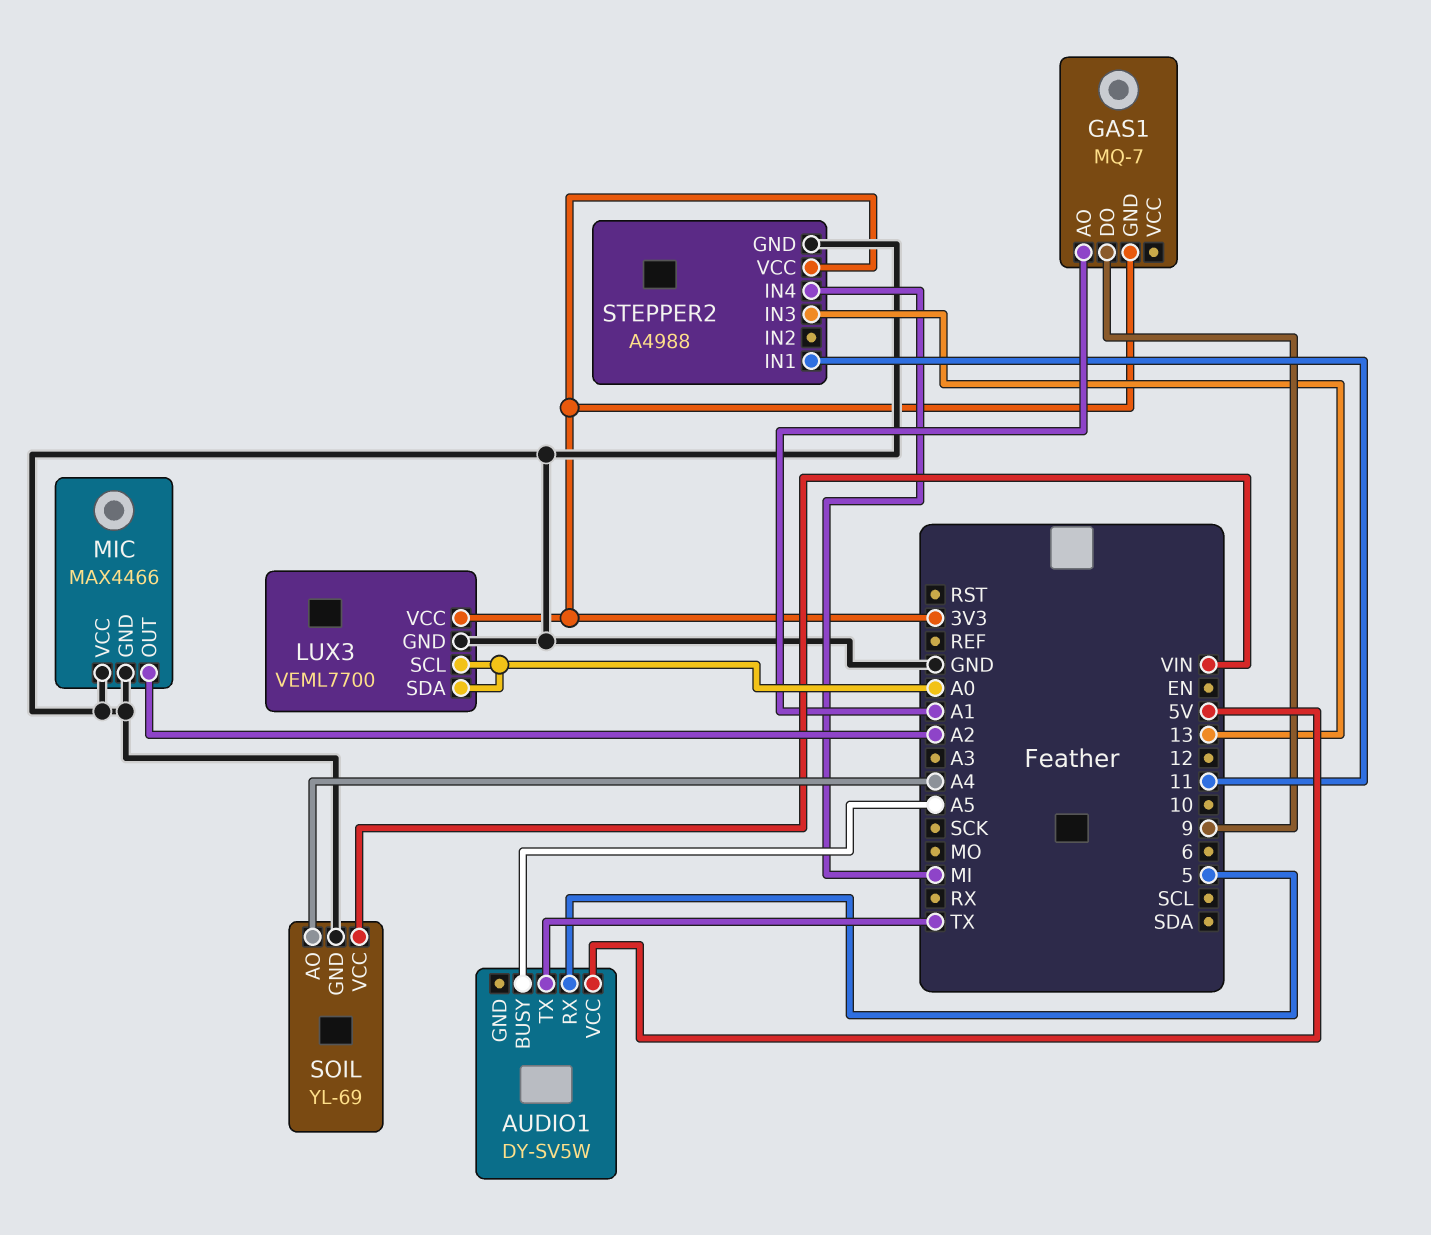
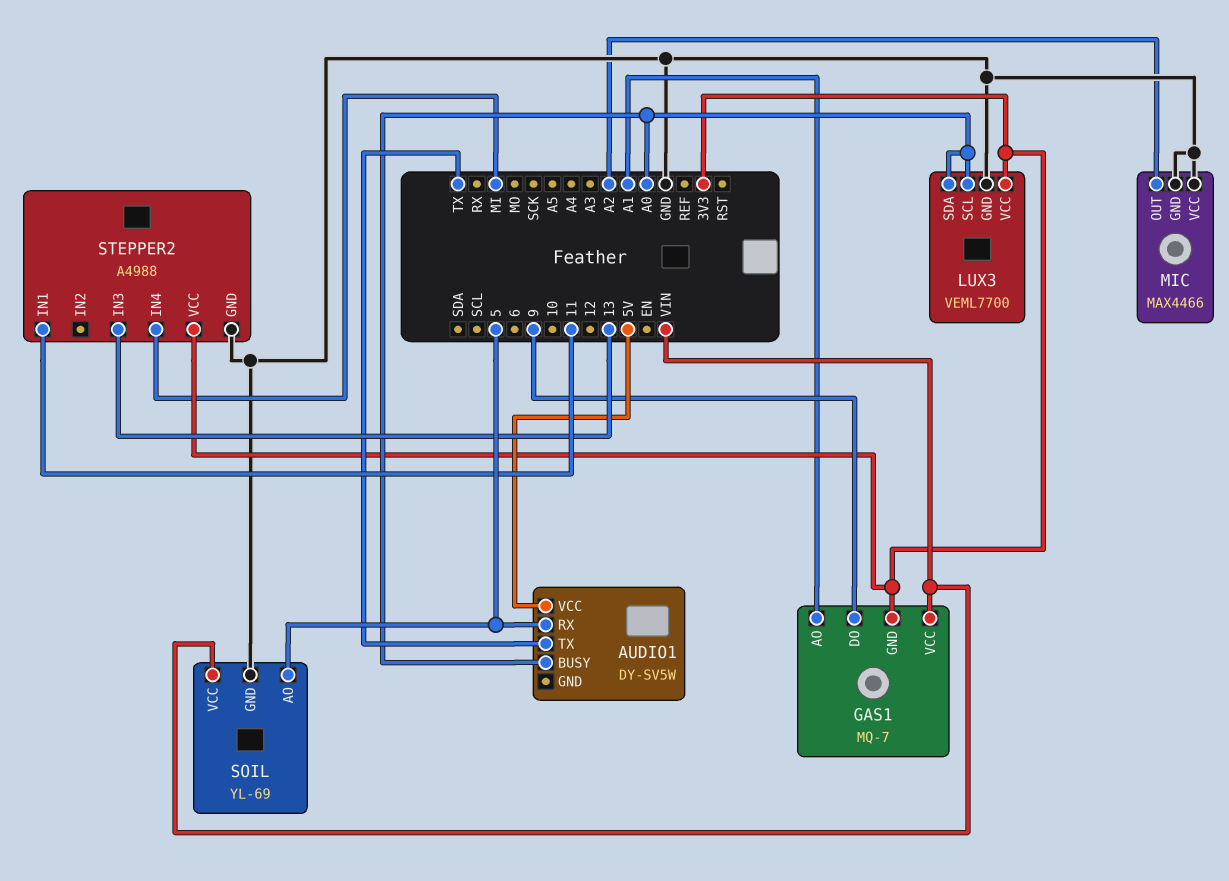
AUDIO1 pin BUSY: A5 -> A0
GAS1 pin VCC: none -> VIN
SOIL pin AO: A4 -> 5

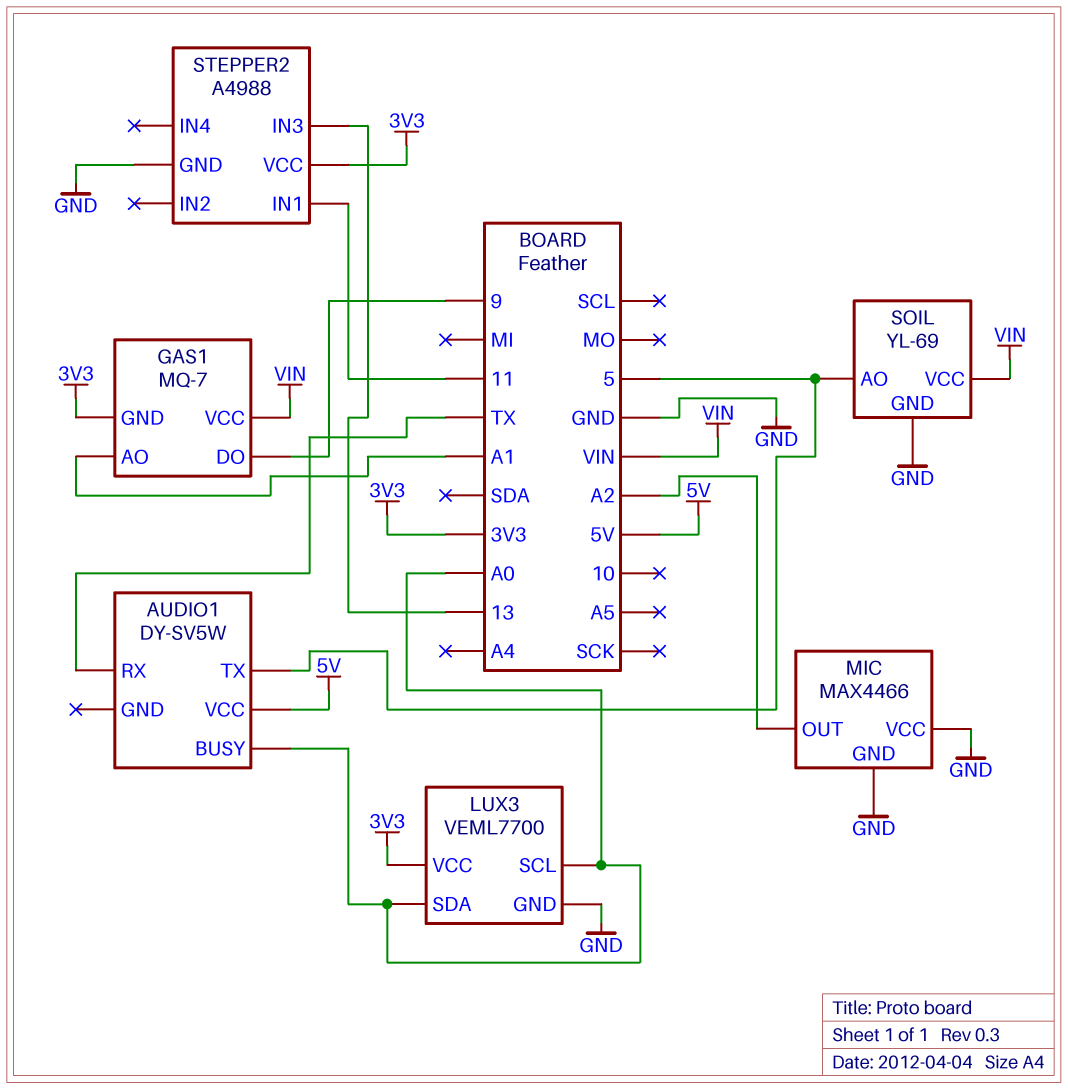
AUDIO1 pin RX: 5 -> TX
AUDIO1 pin TX: TX -> 5
STEPPER2 pin IN4: MI -> none

